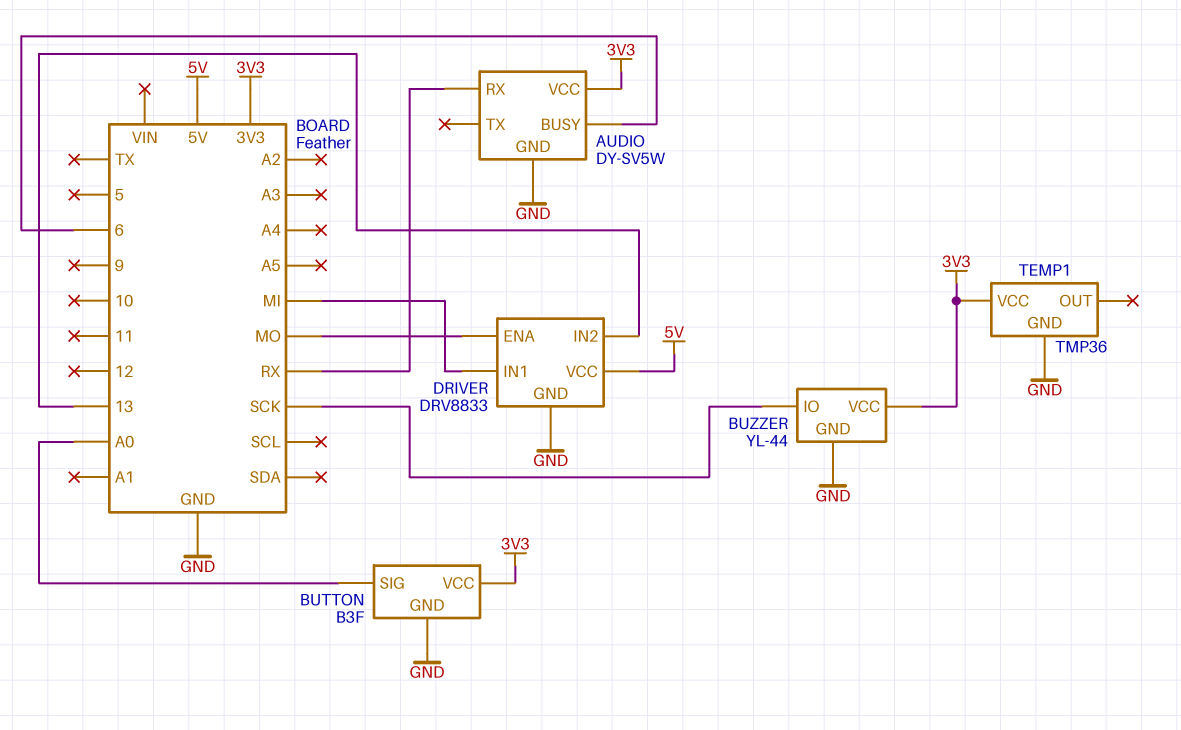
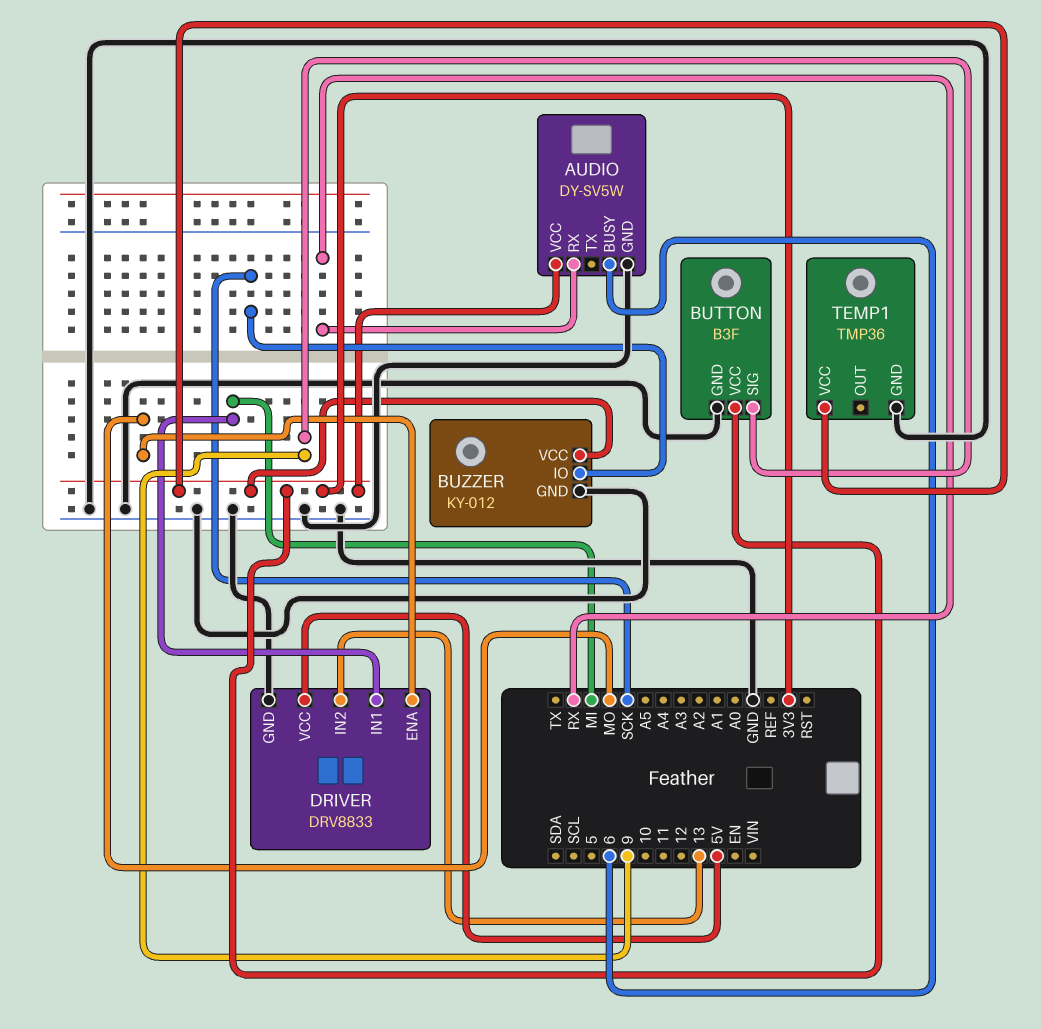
BUTTON pin SIG: A0 -> 9
BUZZER: YL-44 -> KY-012

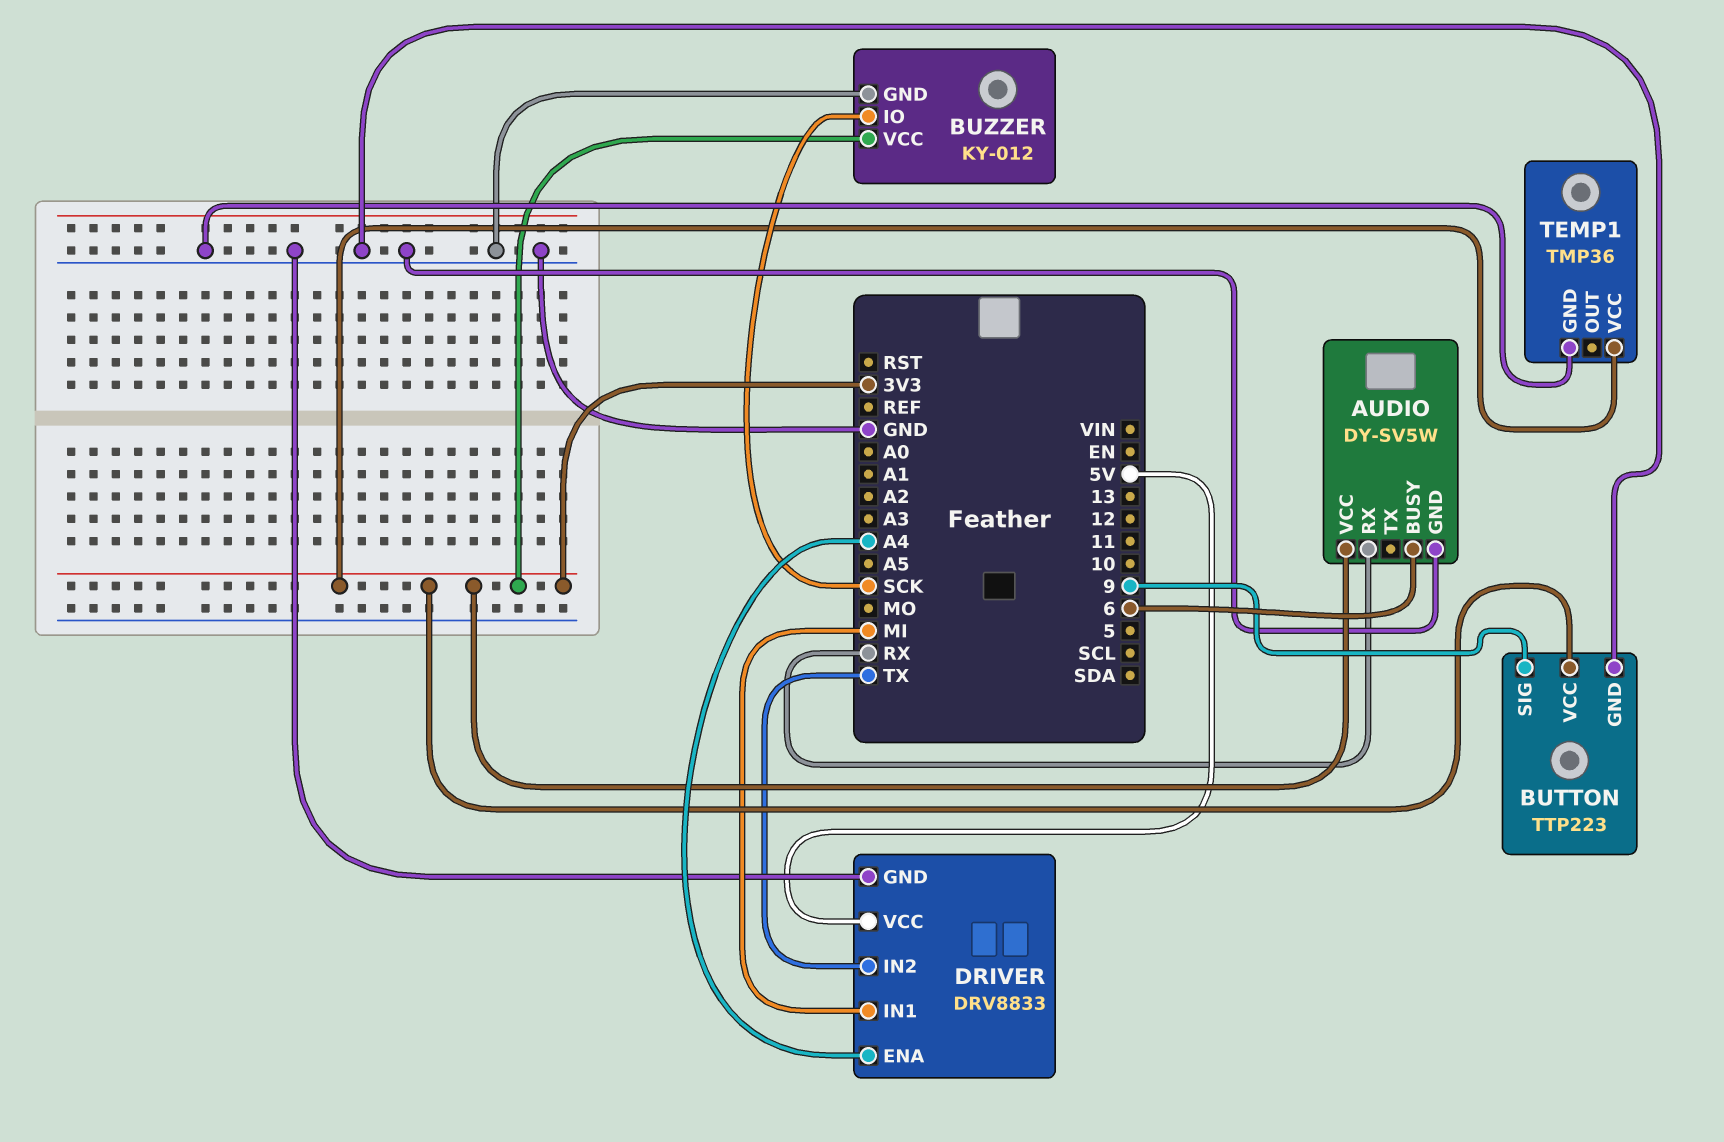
BUTTON: B3F -> TTP223
DRIVER pin ENA: MO -> A4
DRIVER pin IN2: 13 -> TX

